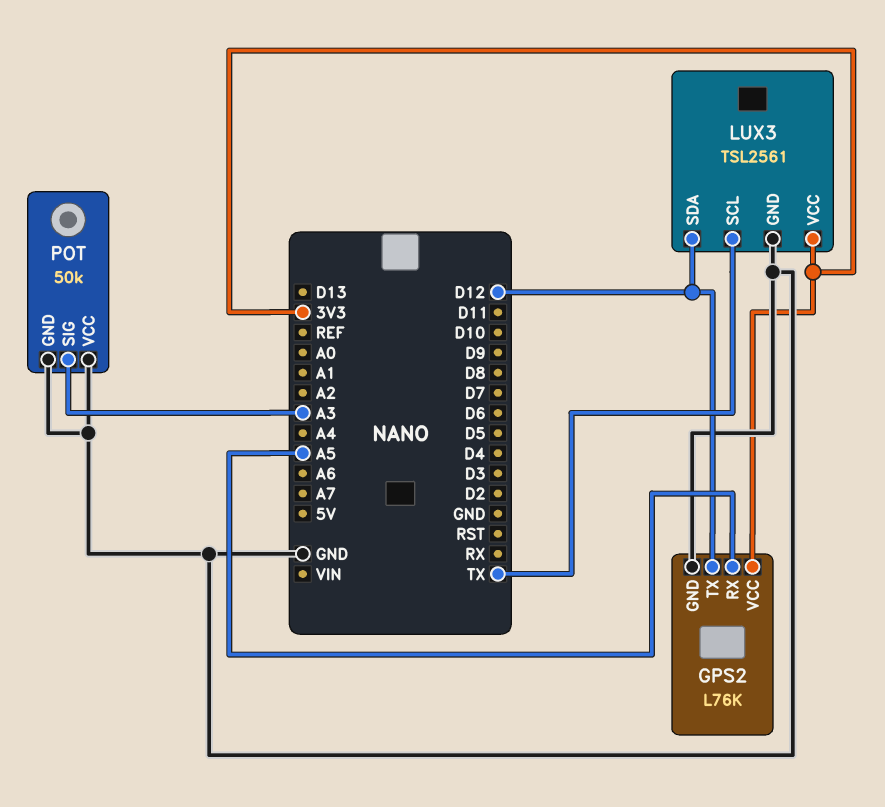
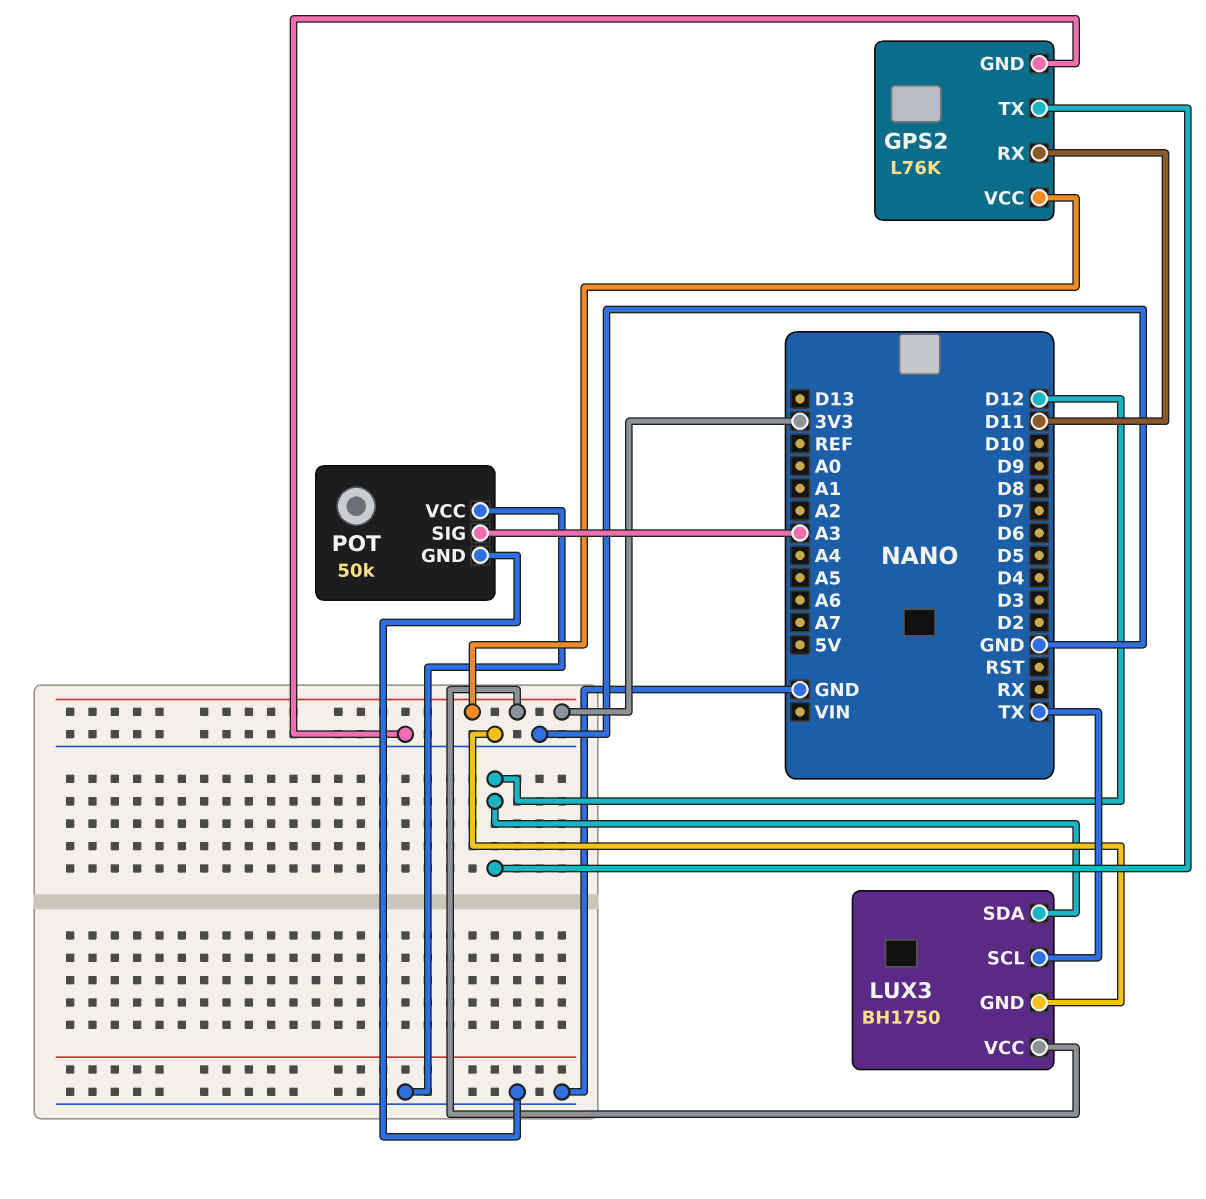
GPS2 pin RX: A5 -> D11
LUX3: TSL2561 -> BH1750

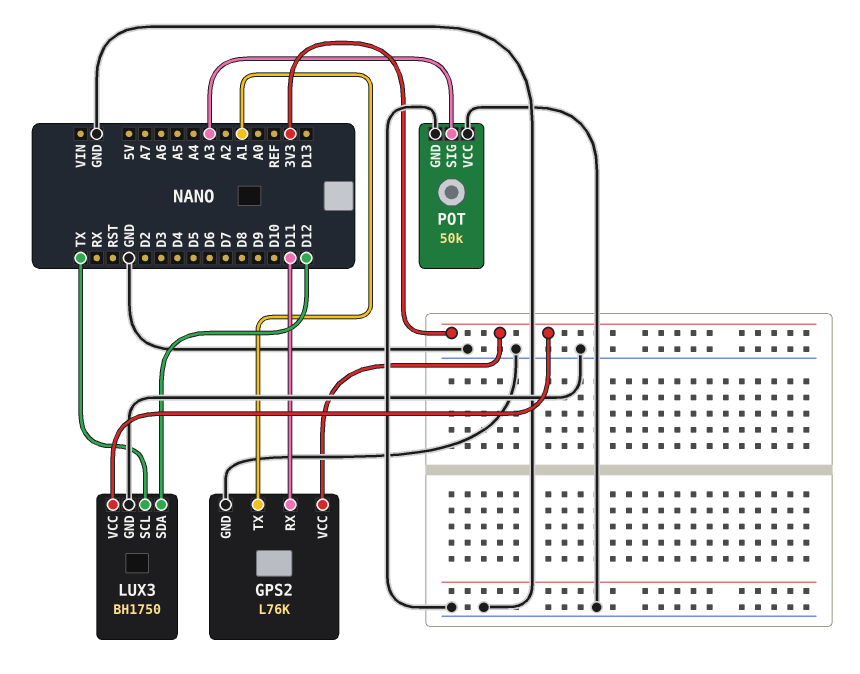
GPS2 pin TX: D12 -> A1

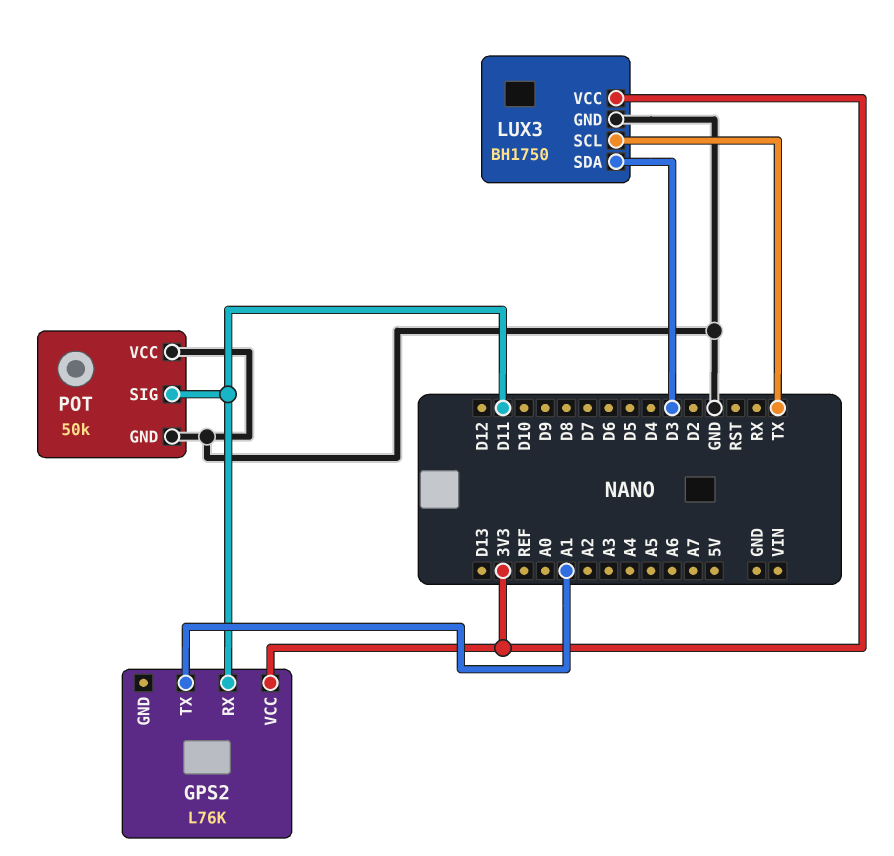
GPS2 pin GND: GND -> none
LUX3 pin SDA: D12 -> D3
POT pin SIG: A3 -> D11

